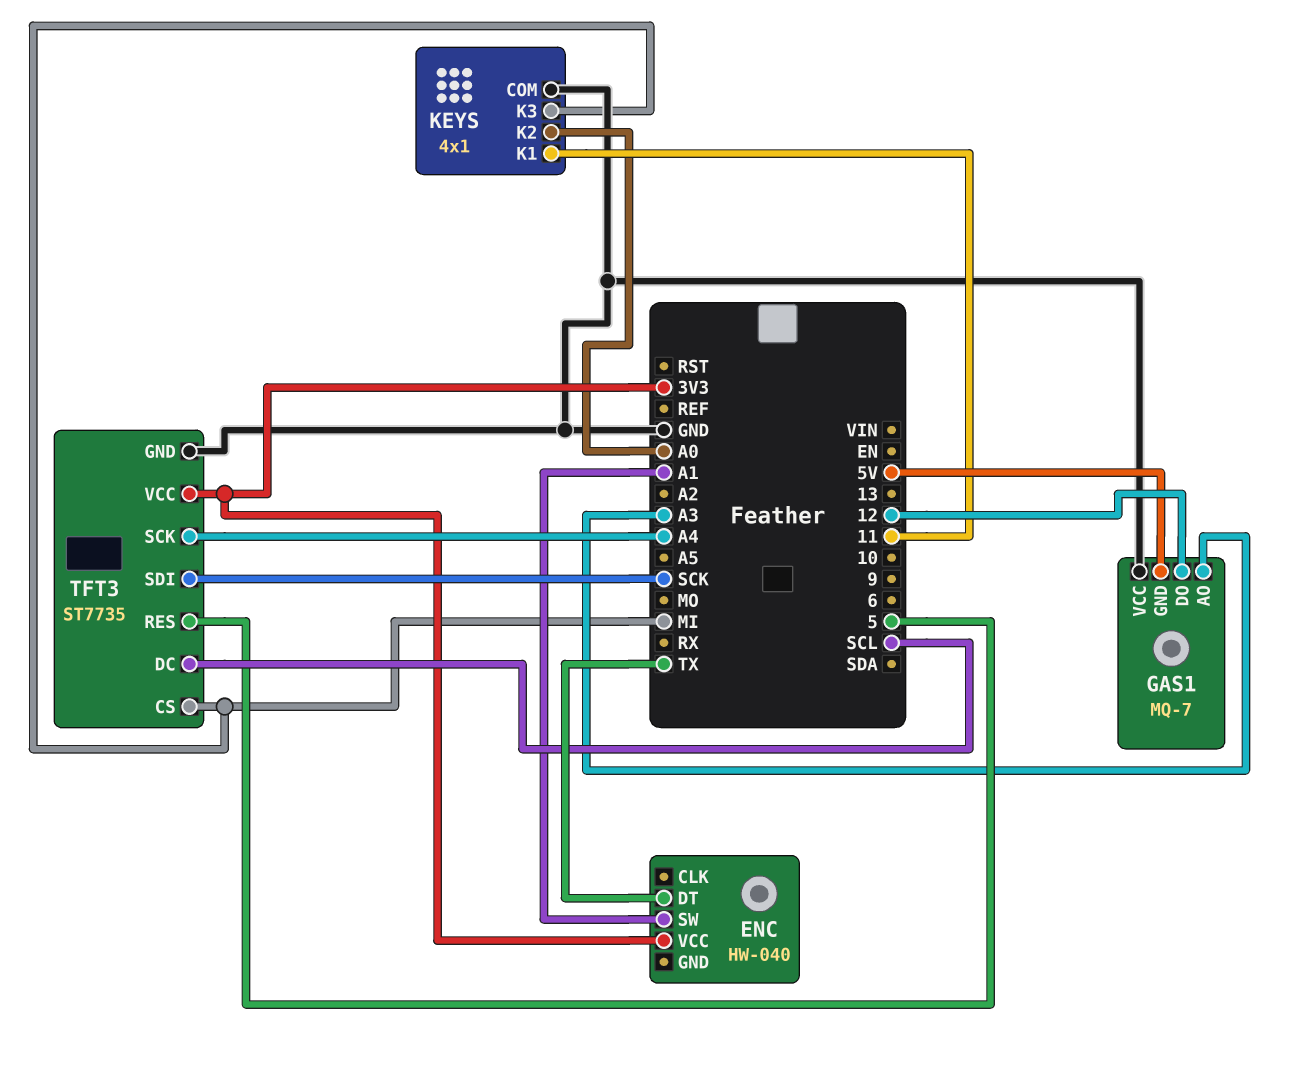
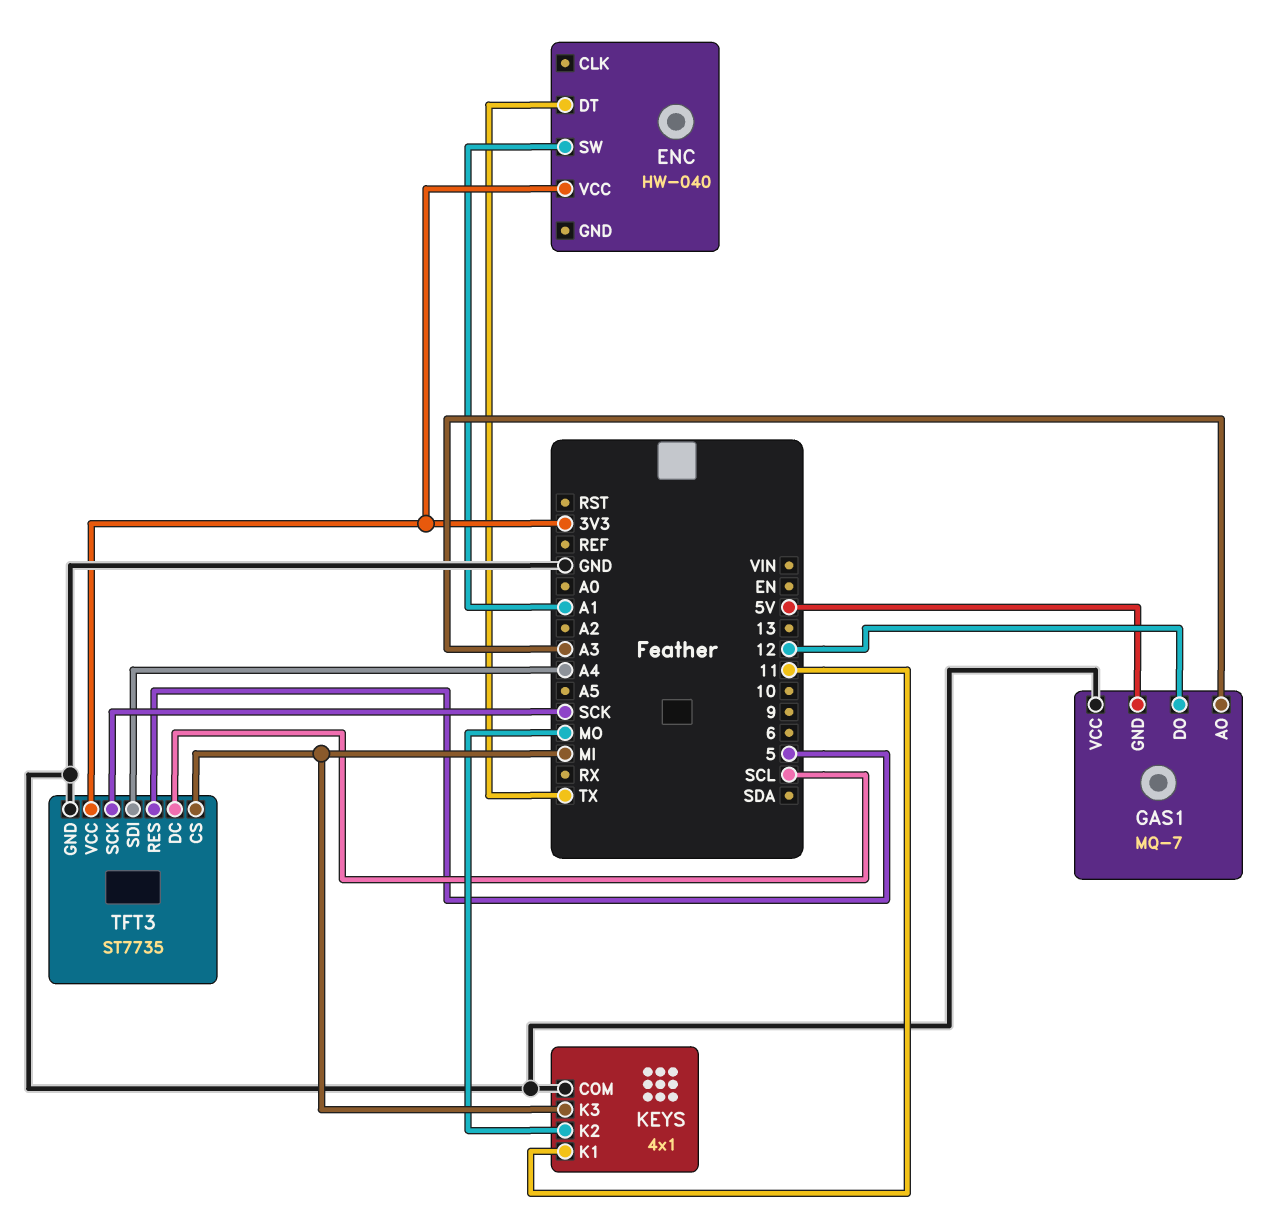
KEYS pin K2: A0 -> MO
TFT3 pin SCK: A4 -> SCK
TFT3 pin SDI: SCK -> A4

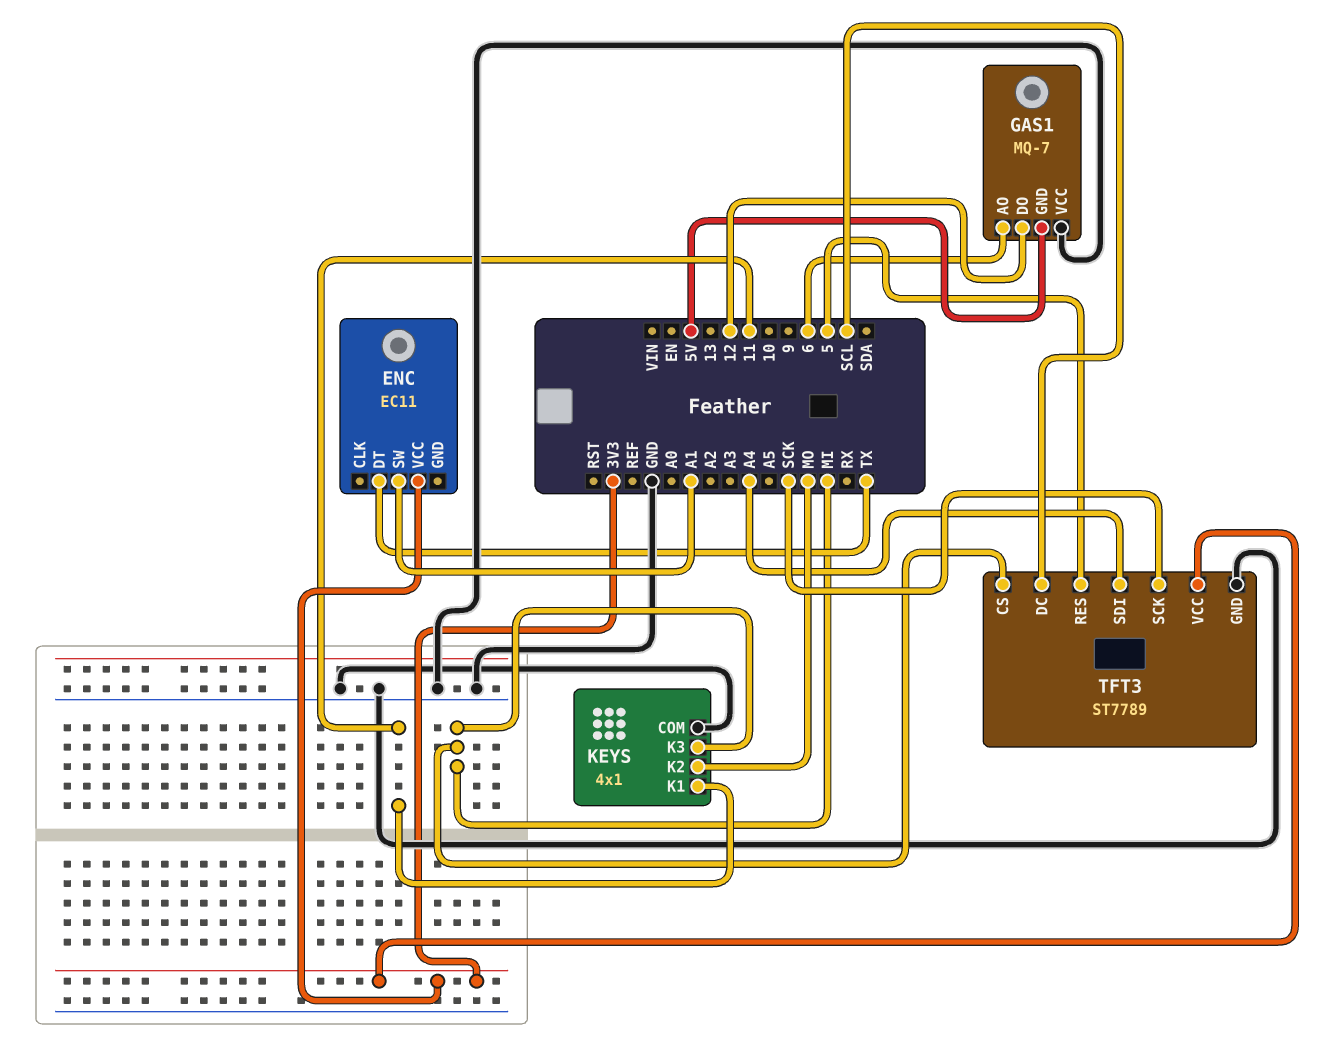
ENC: HW-040 -> EC11
GAS1 pin AO: A3 -> 6
TFT3: ST7735 -> ST7789

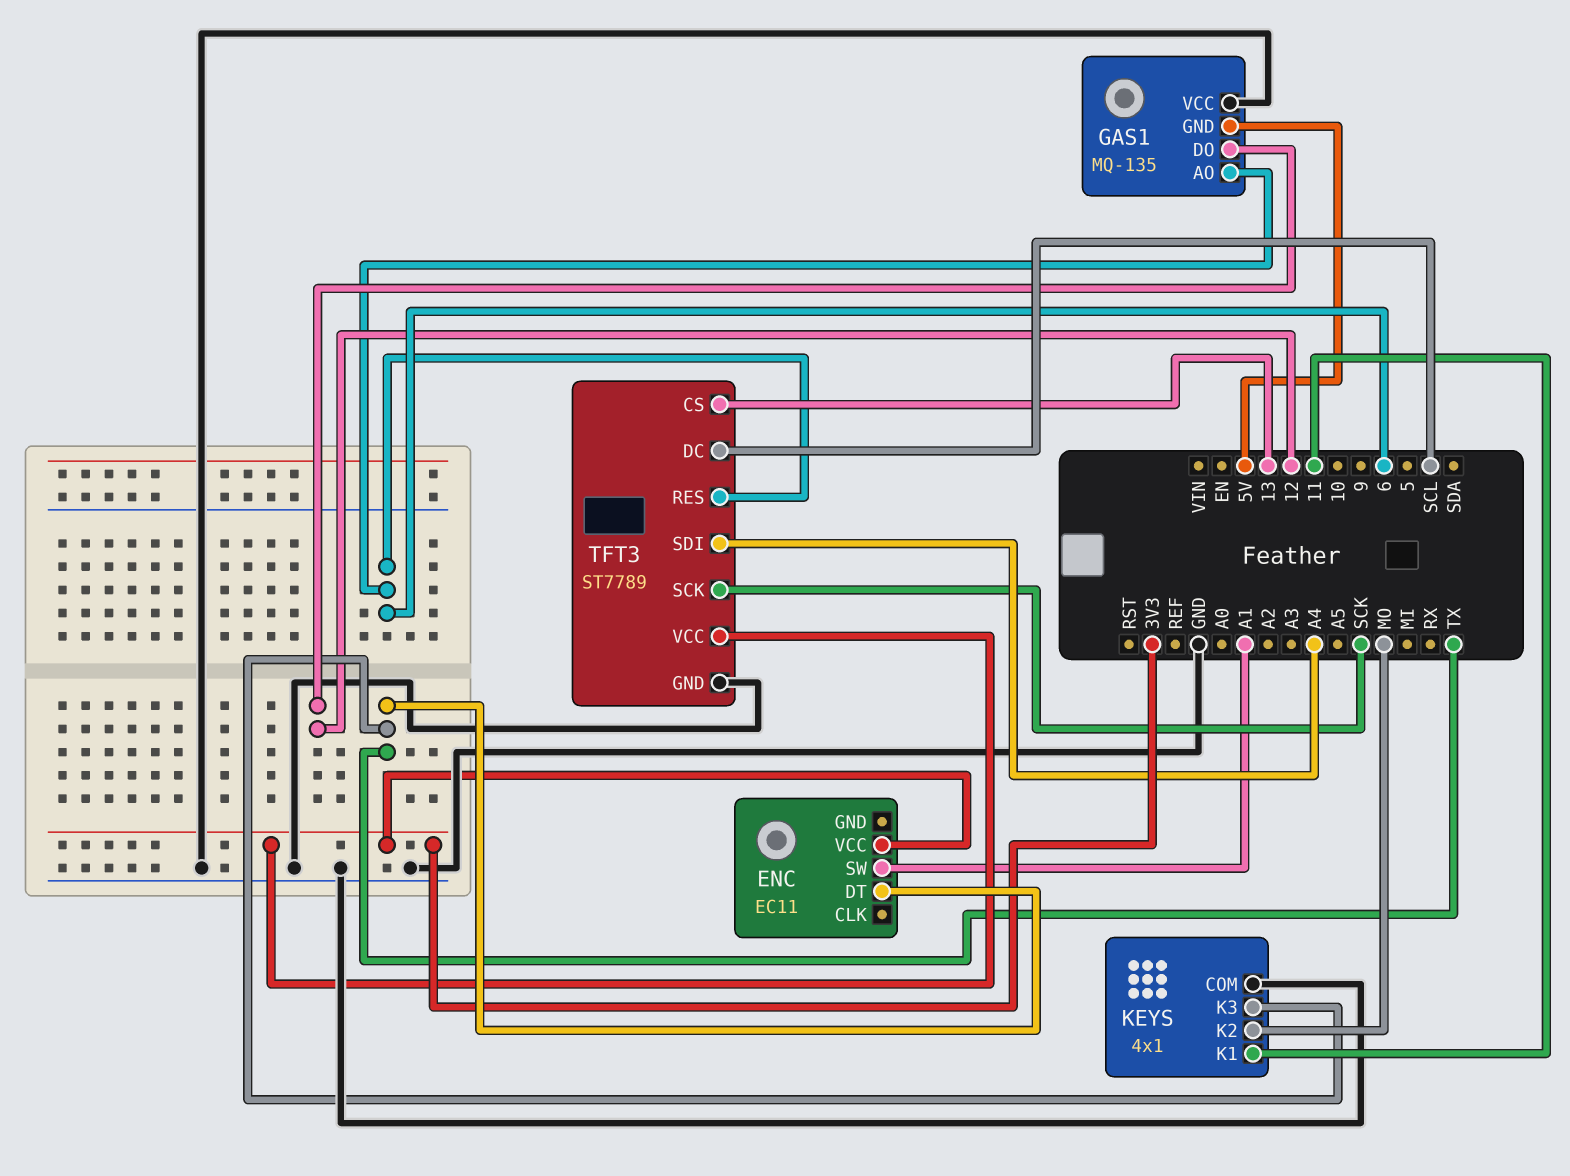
GAS1: MQ-7 -> MQ-135
KEYS pin K3: MI -> TX
TFT3 pin CS: MI -> 13
TFT3 pin RES: 5 -> 6

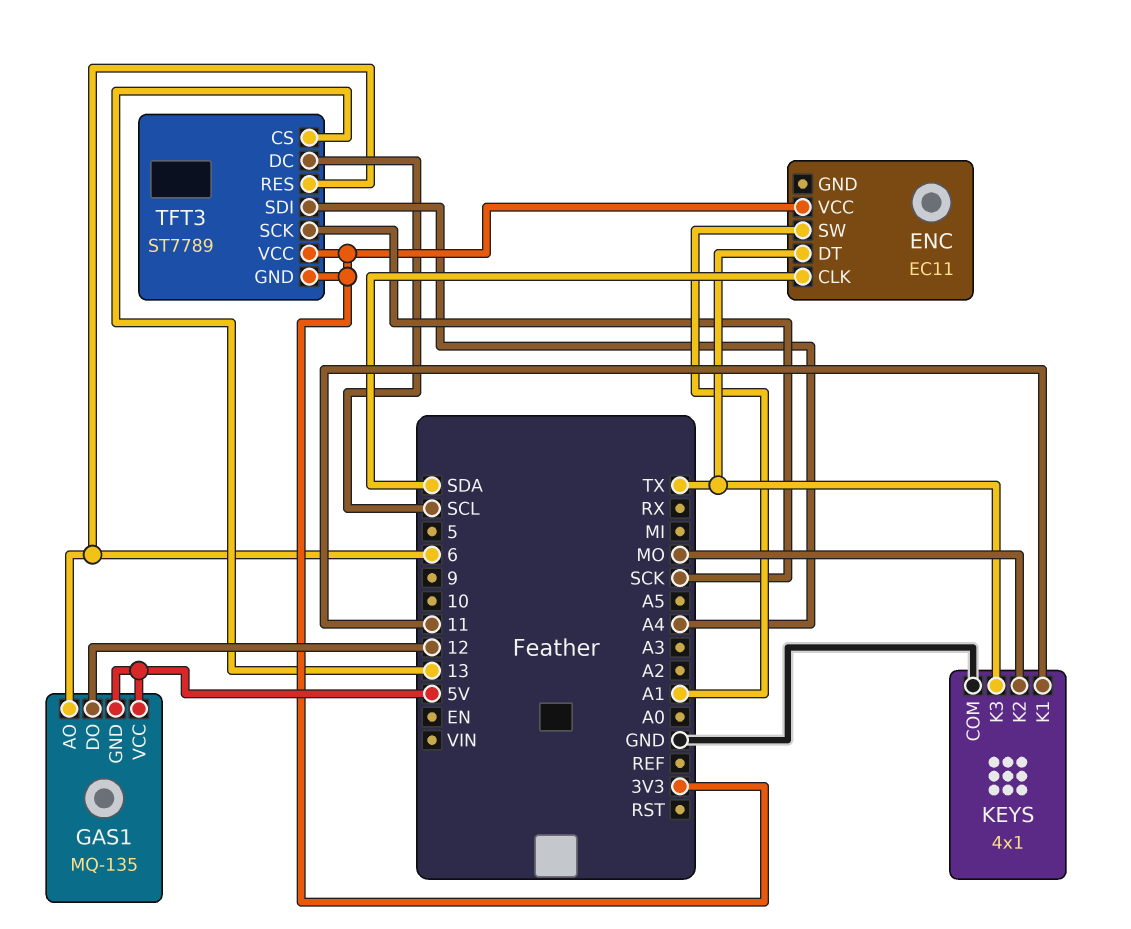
ENC pin CLK: none -> SDA
GAS1 pin VCC: GND -> 5V
TFT3 pin GND: GND -> 3V3

